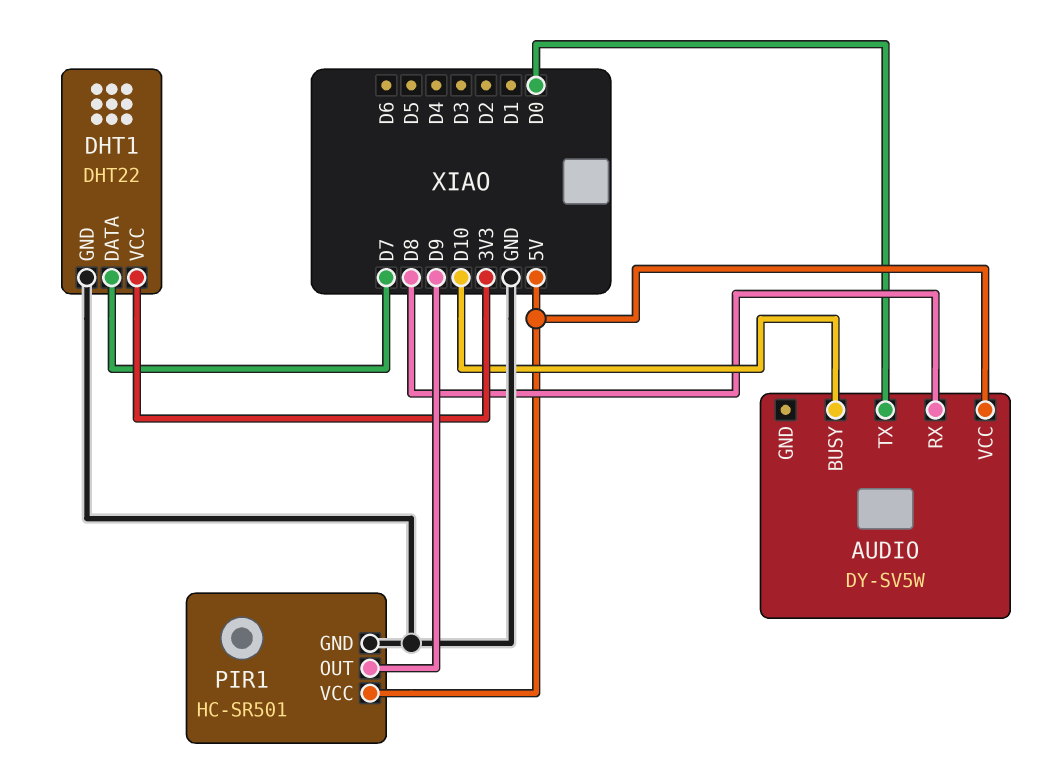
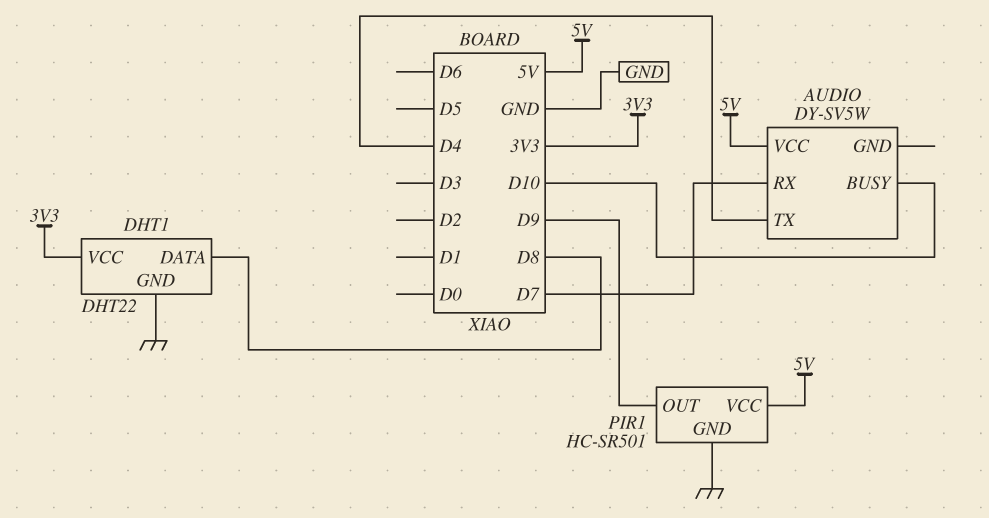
AUDIO pin RX: D8 -> D7
AUDIO pin TX: D0 -> D4
DHT1 pin DATA: D7 -> D8

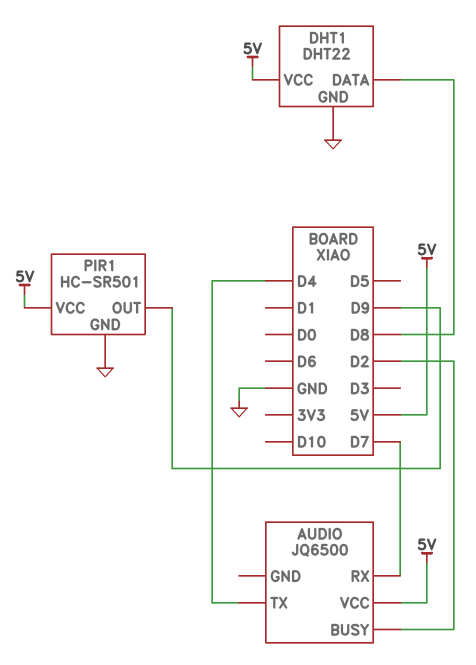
AUDIO: DY-SV5W -> JQ6500
AUDIO pin BUSY: D10 -> D2
DHT1 pin VCC: 3V3 -> 5V

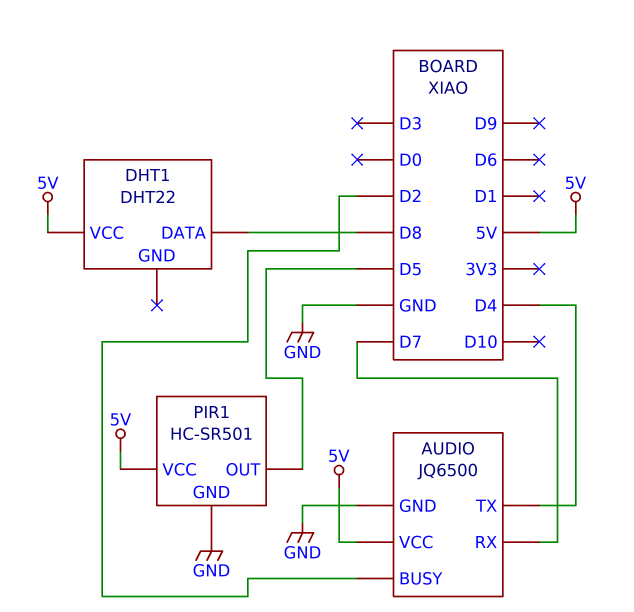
AUDIO pin GND: none -> GND
DHT1 pin GND: GND -> none
PIR1 pin OUT: D9 -> D5

